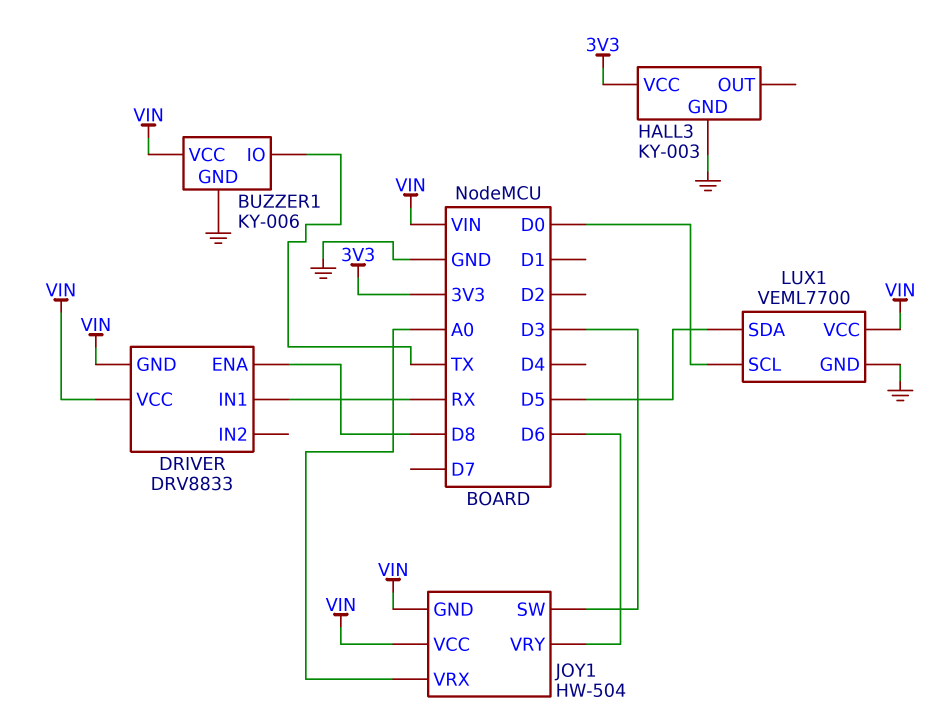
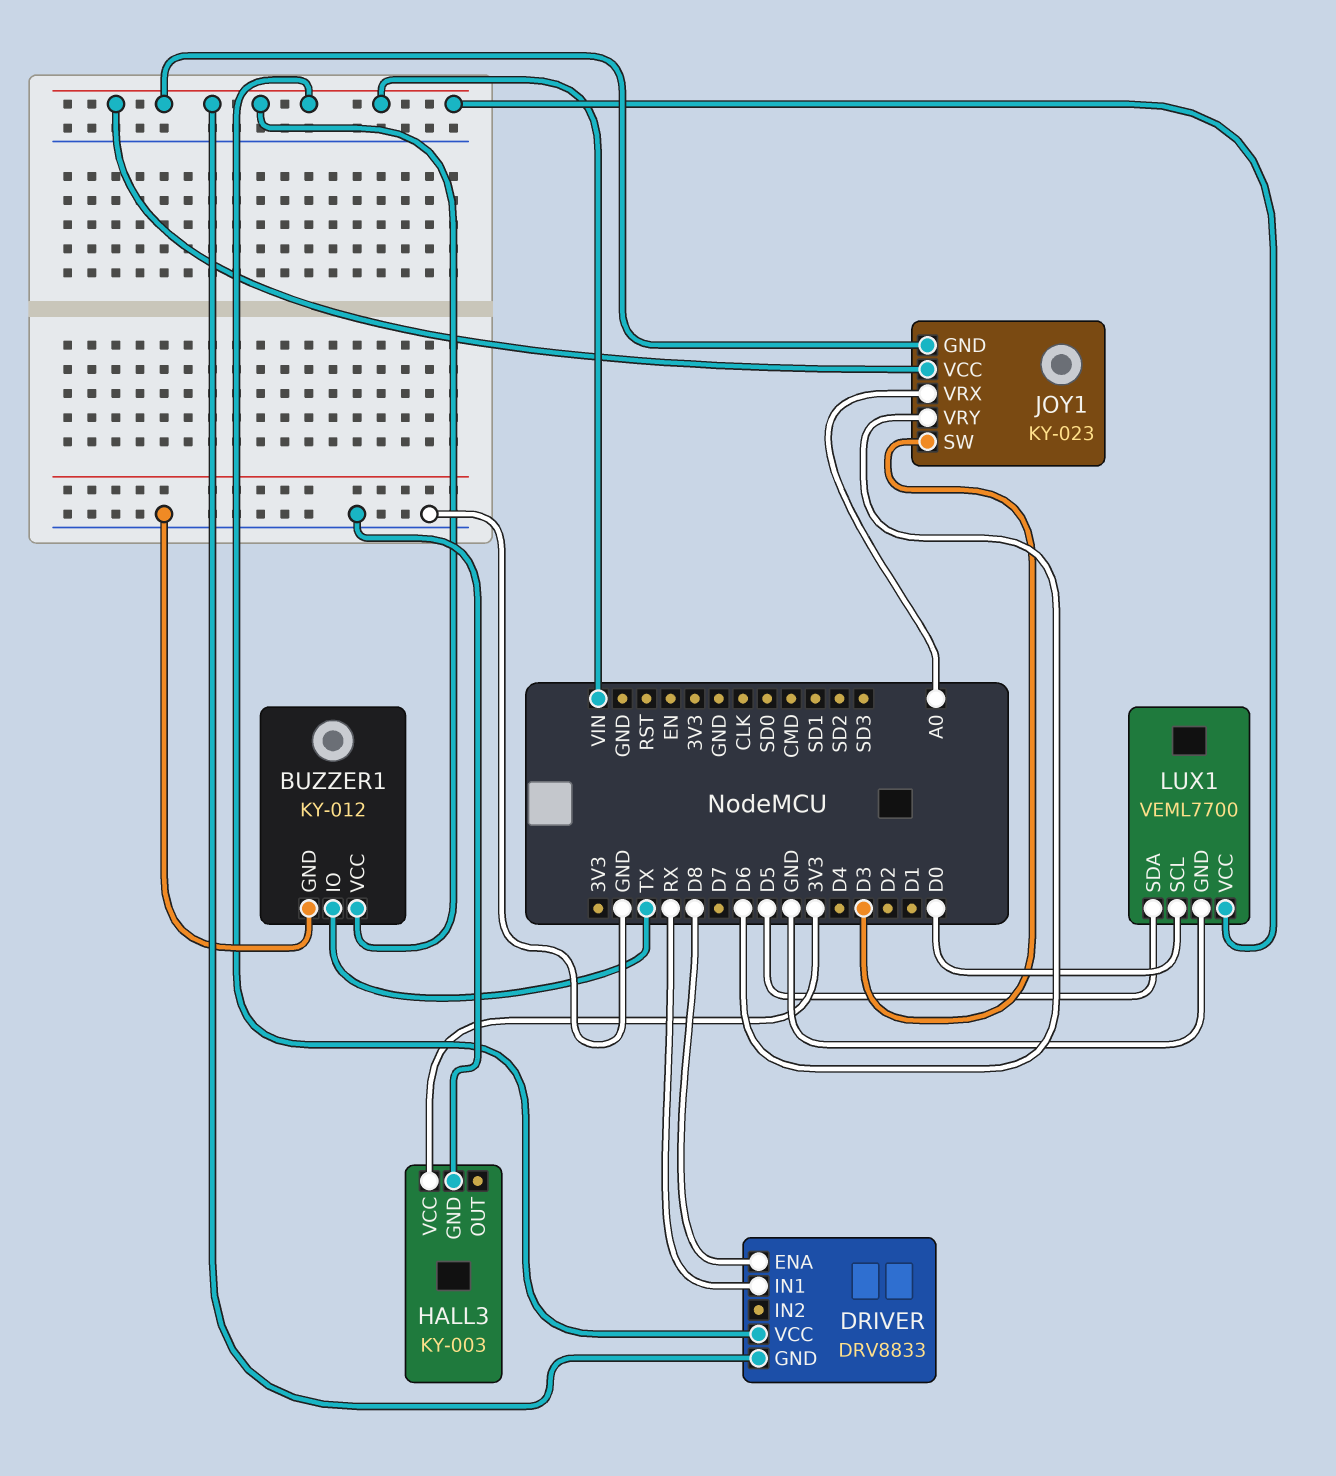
BUZZER1: KY-006 -> KY-012
JOY1: HW-504 -> KY-023

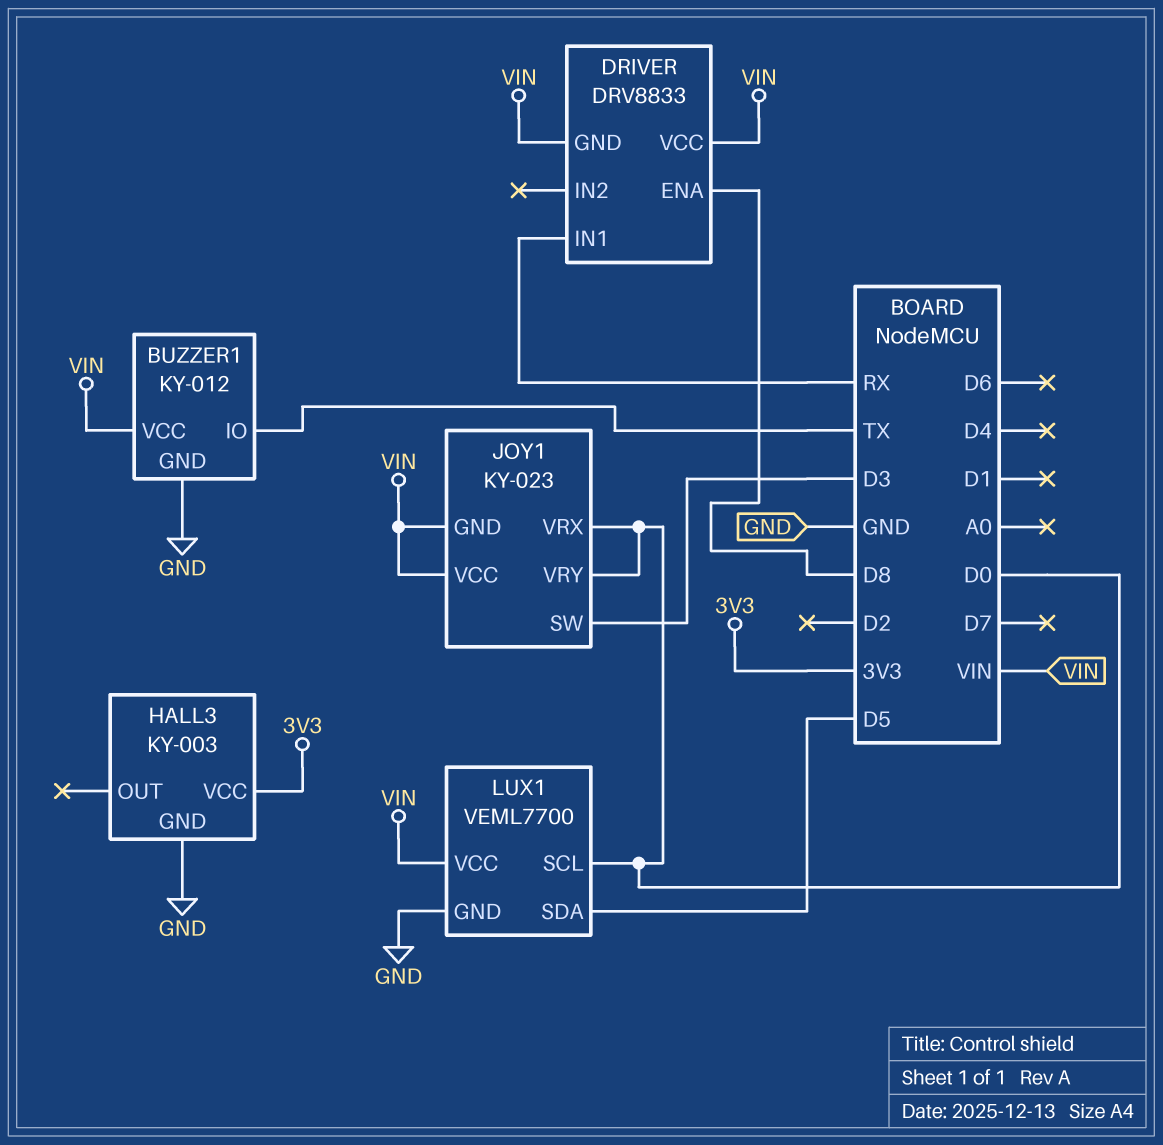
JOY1 pin VRX: A0 -> D0
JOY1 pin VRY: D6 -> D0

